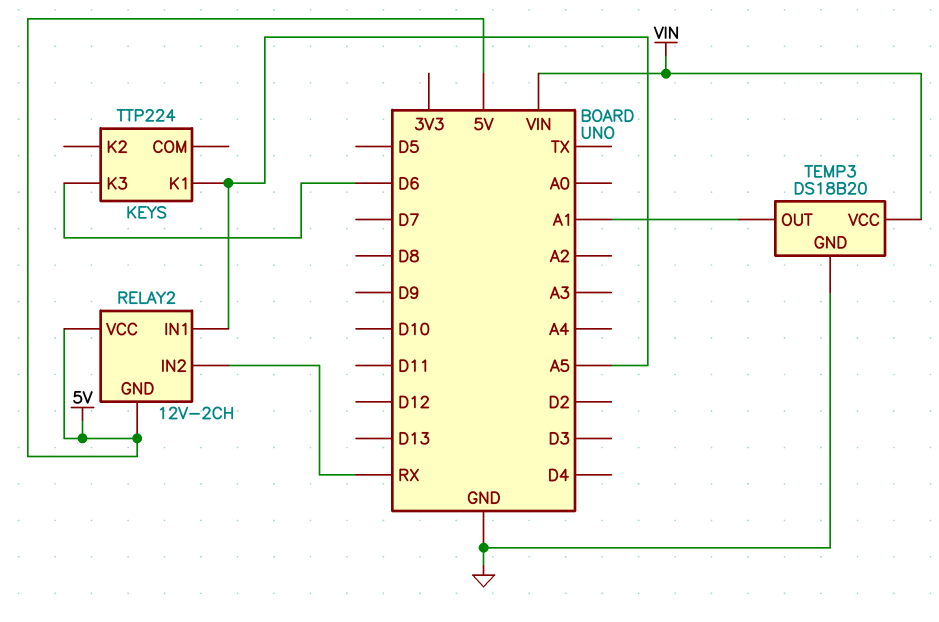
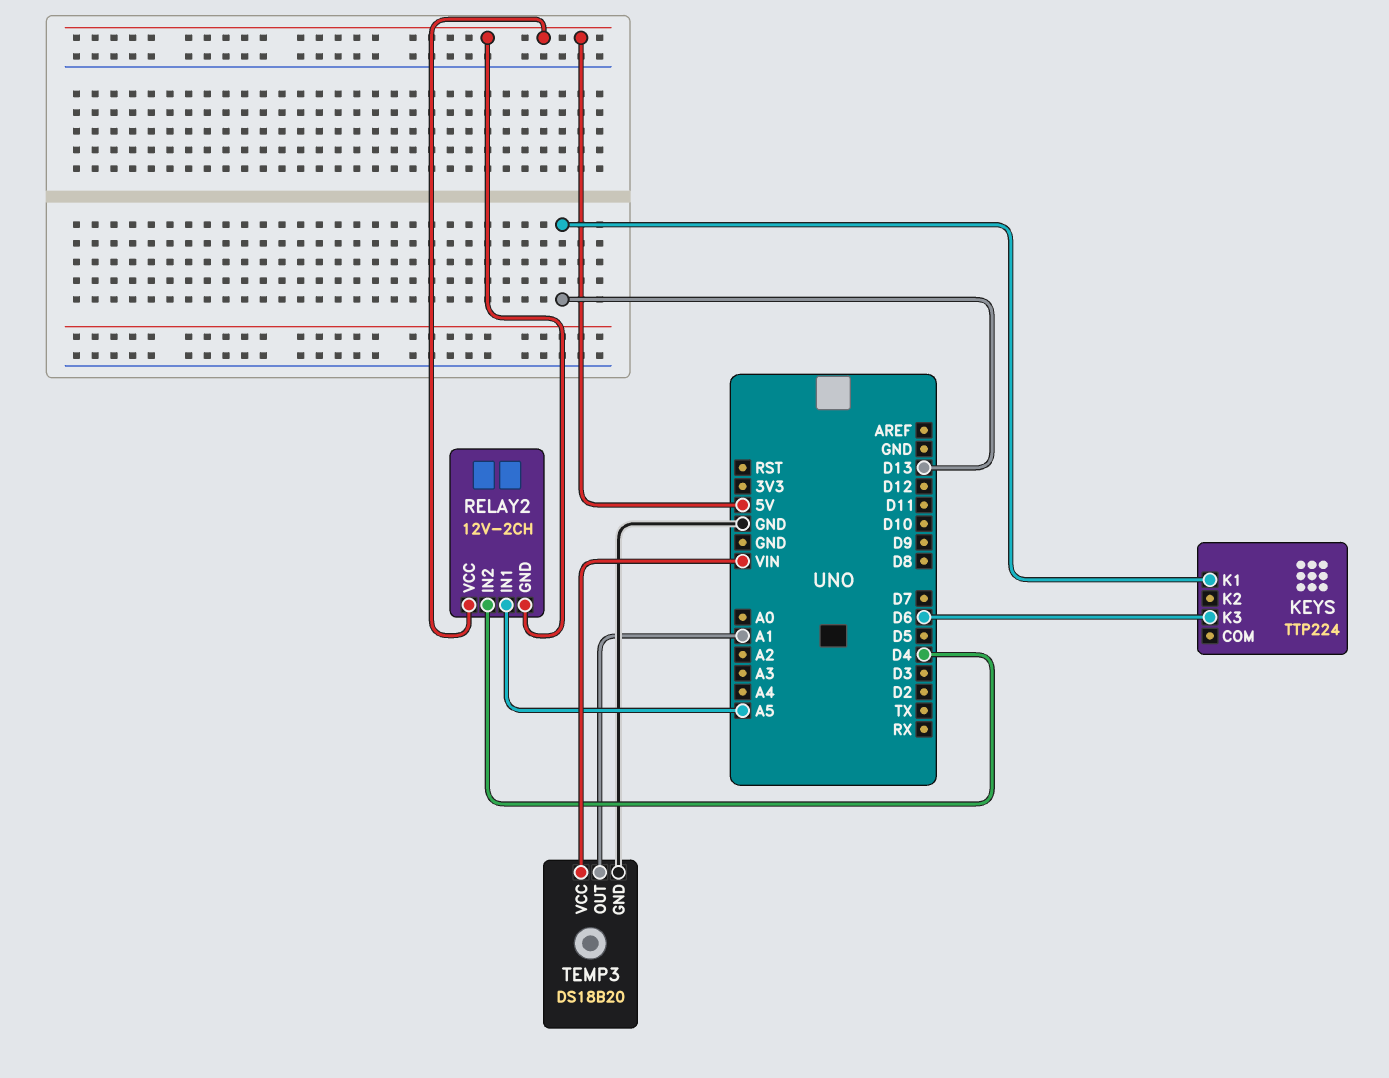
KEYS pin K1: A5 -> D13
RELAY2 pin IN2: RX -> D4

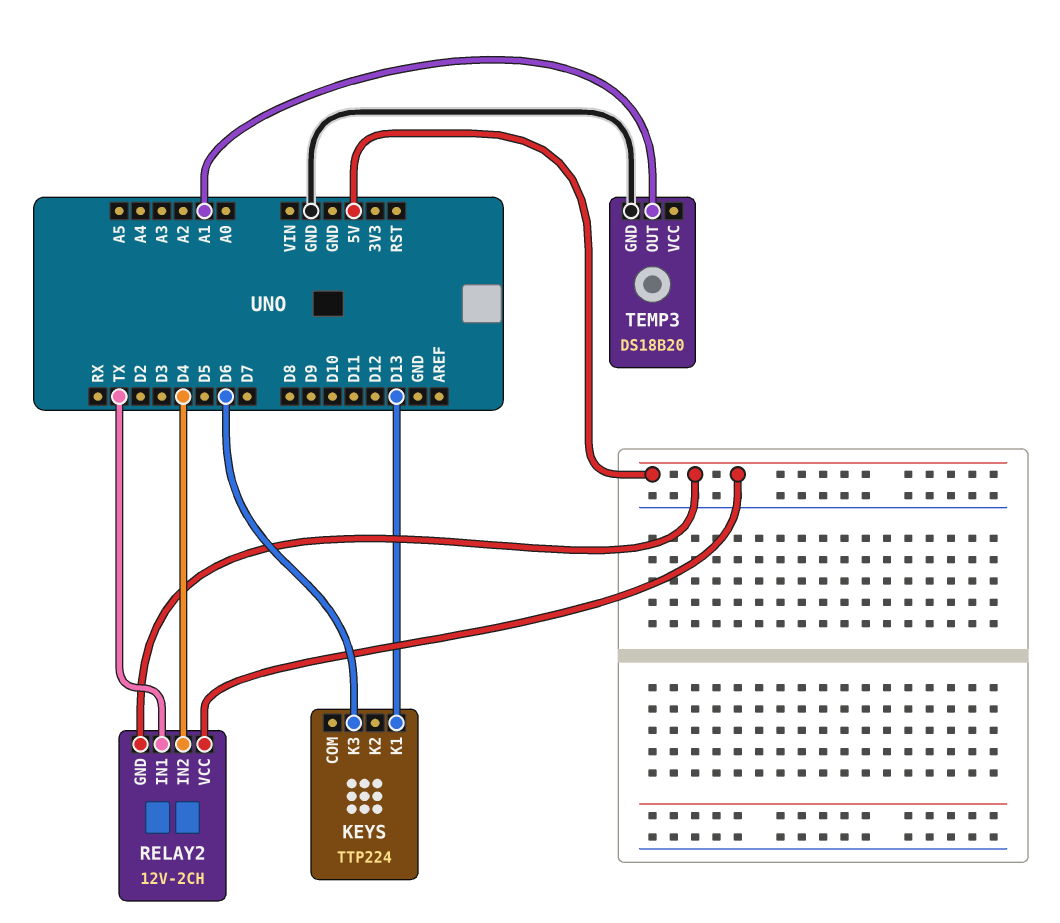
RELAY2 pin IN1: A5 -> TX
TEMP3 pin VCC: VIN -> none

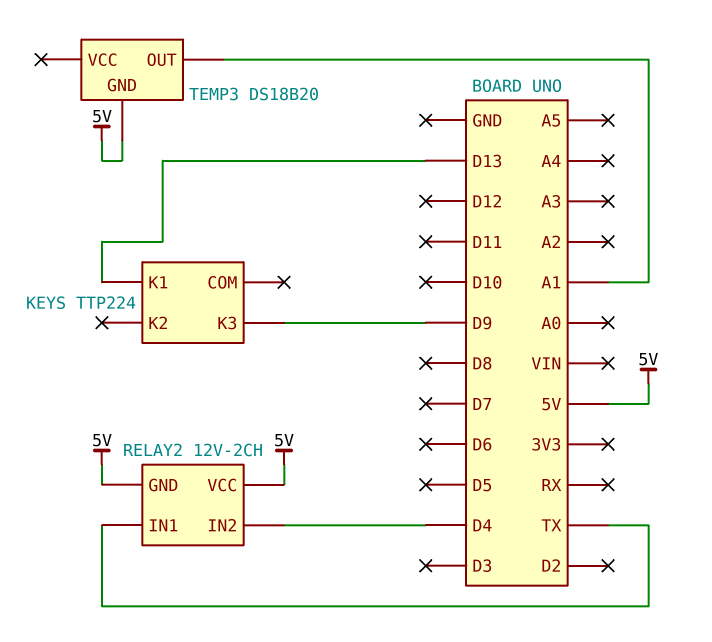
KEYS pin K3: D6 -> D9
TEMP3 pin GND: GND -> 5V

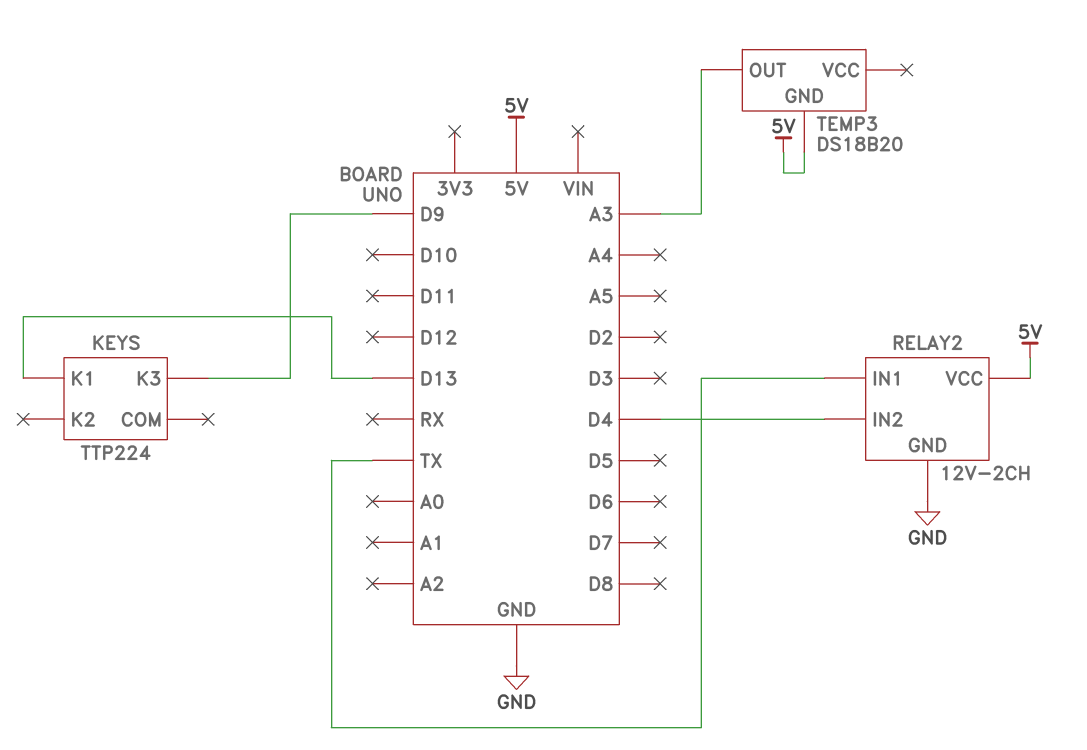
RELAY2 pin GND: 5V -> GND
TEMP3 pin OUT: A1 -> A3

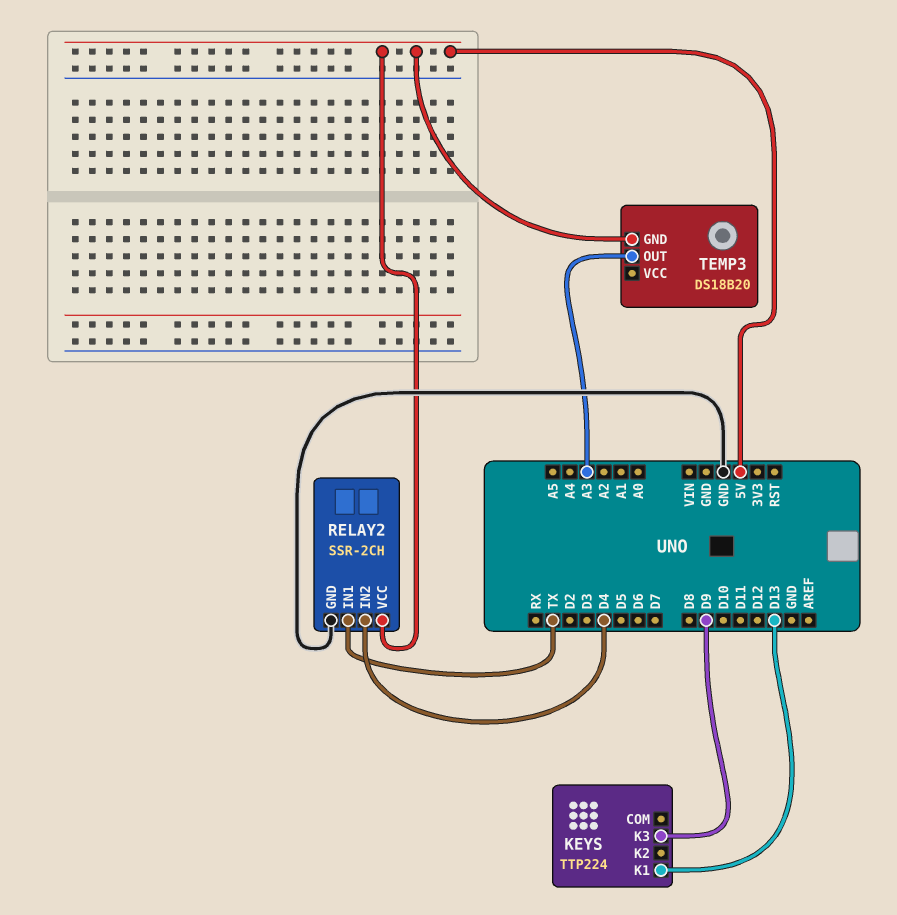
RELAY2: 12V-2CH -> SSR-2CH

